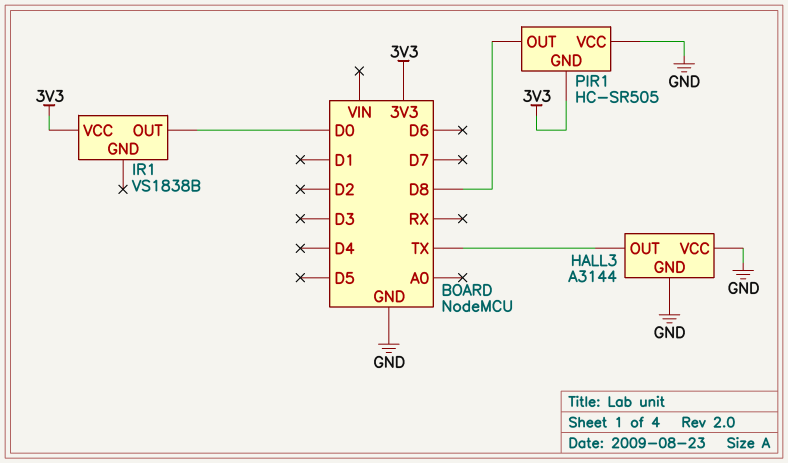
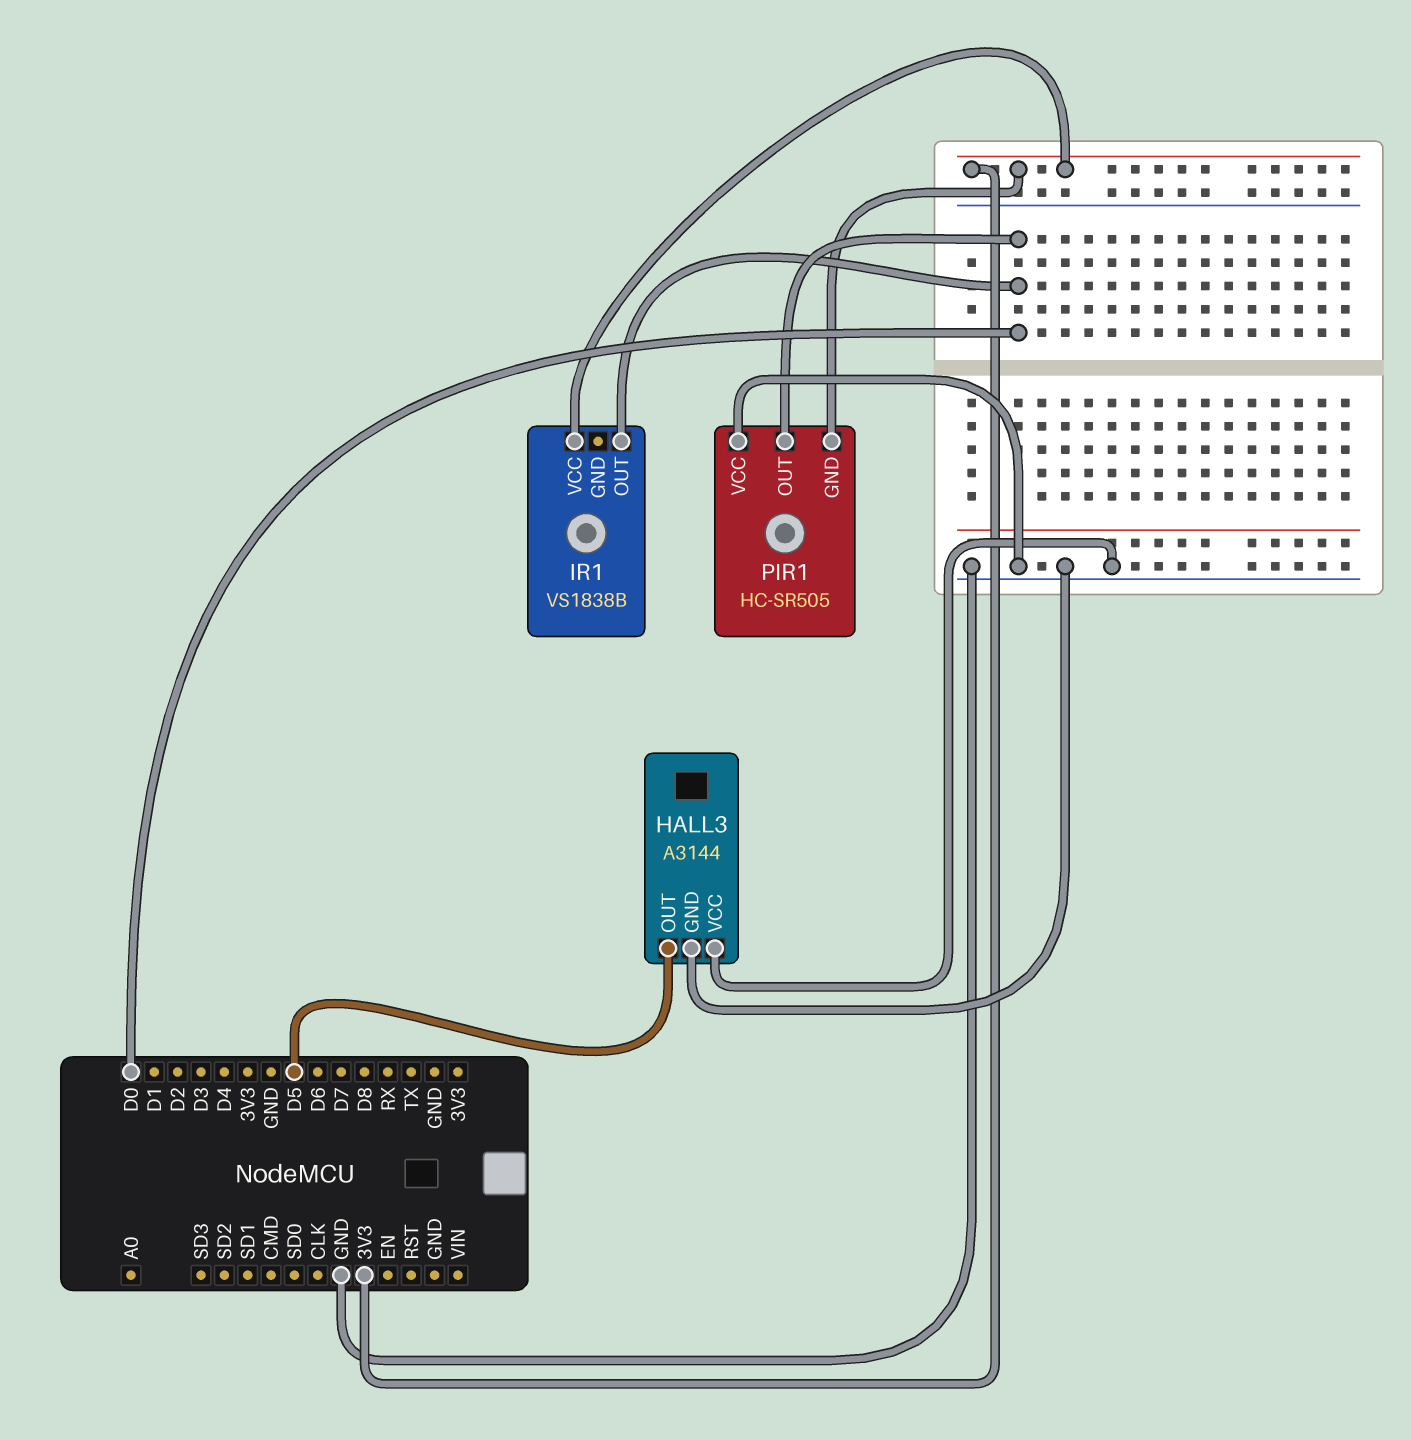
HALL3 pin OUT: TX -> D5
PIR1 pin OUT: D8 -> D0

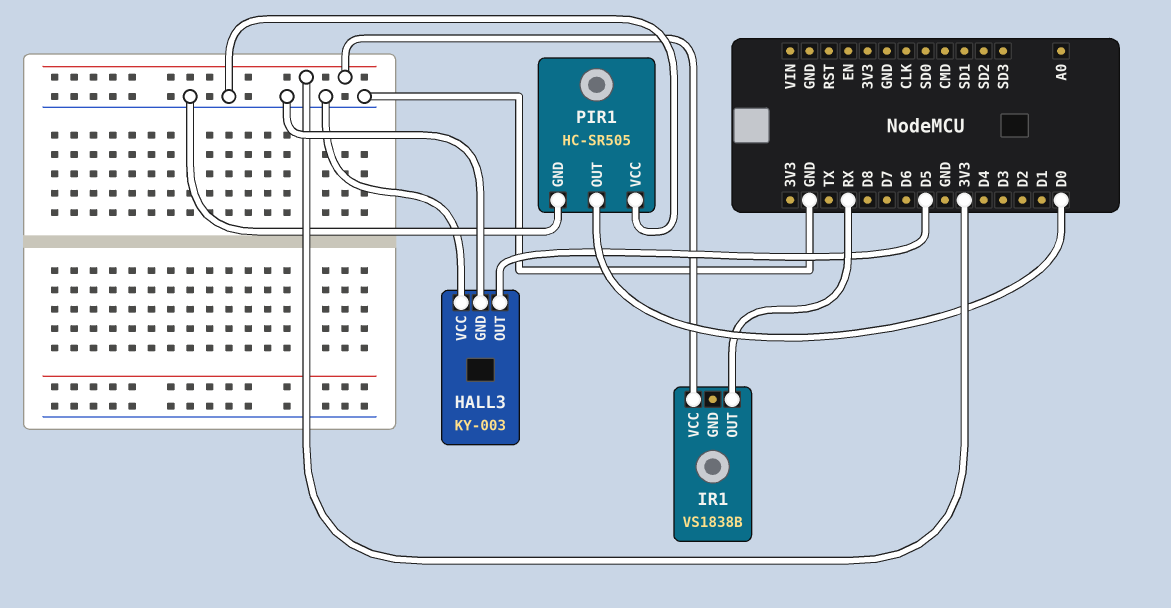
HALL3: A3144 -> KY-003
IR1 pin OUT: D0 -> RX
PIR1 pin GND: 3V3 -> GND

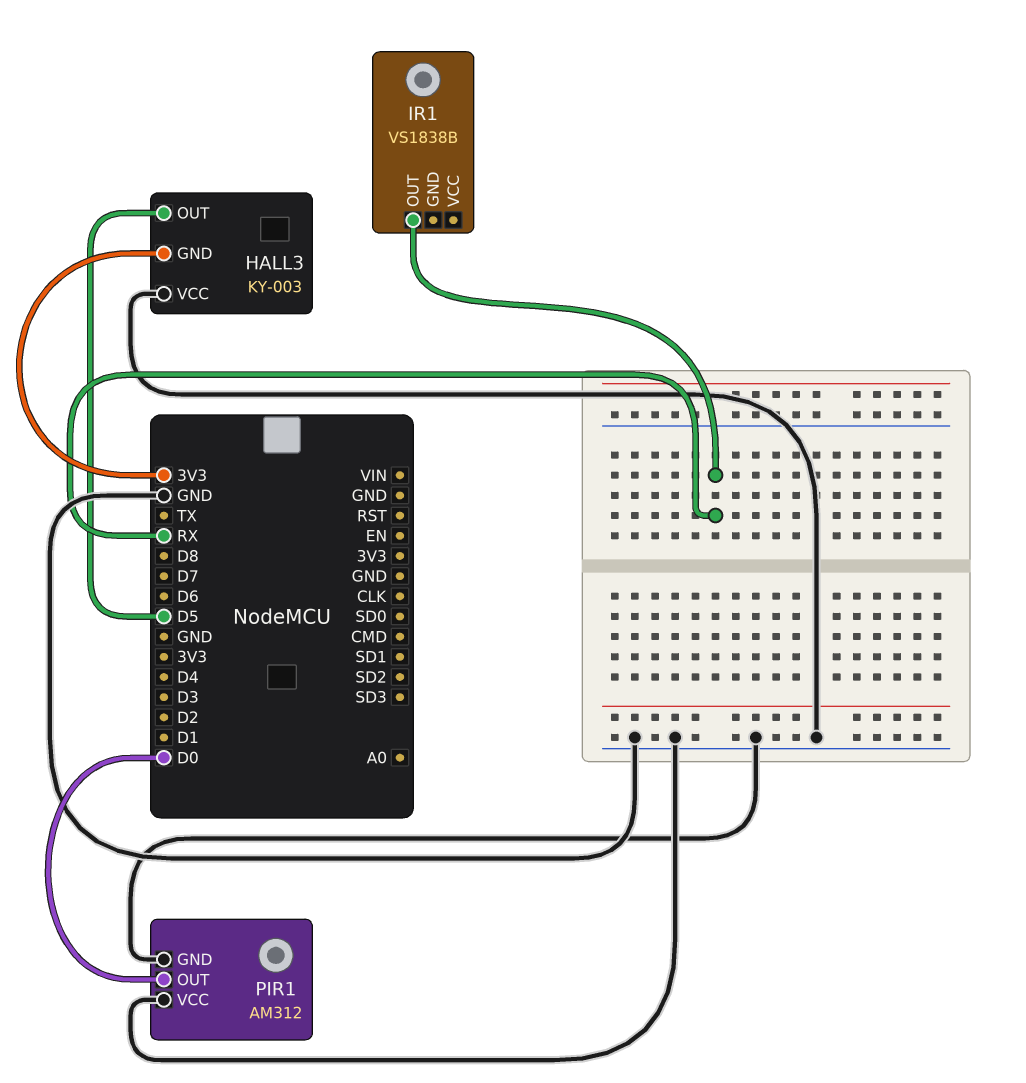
HALL3 pin GND: GND -> 3V3
IR1 pin VCC: 3V3 -> none
PIR1: HC-SR505 -> AM312

